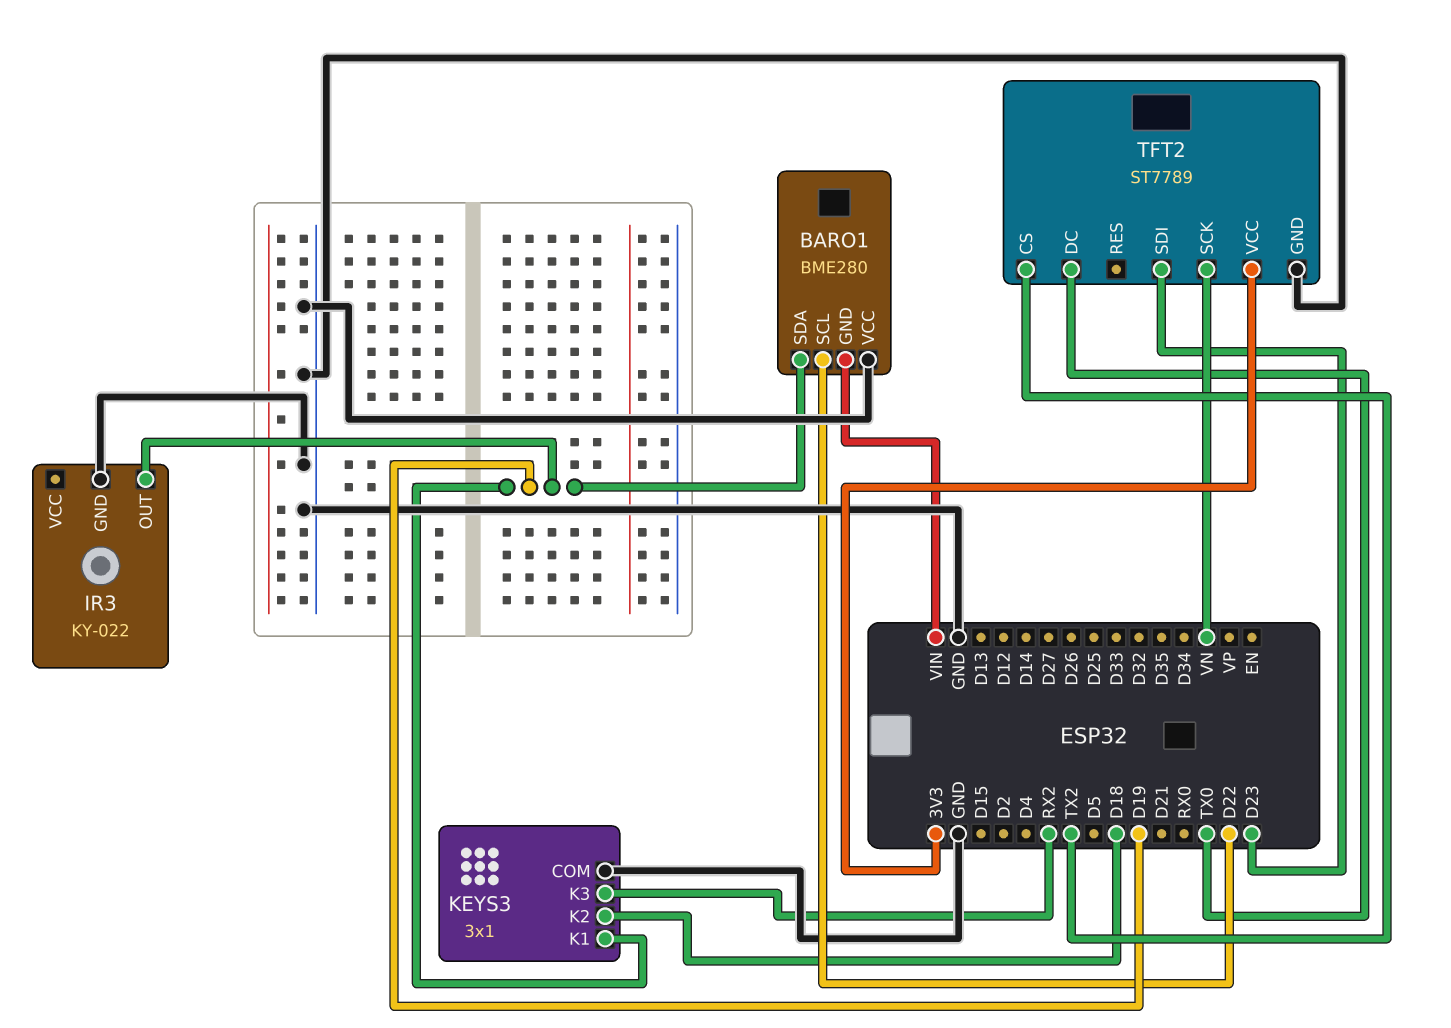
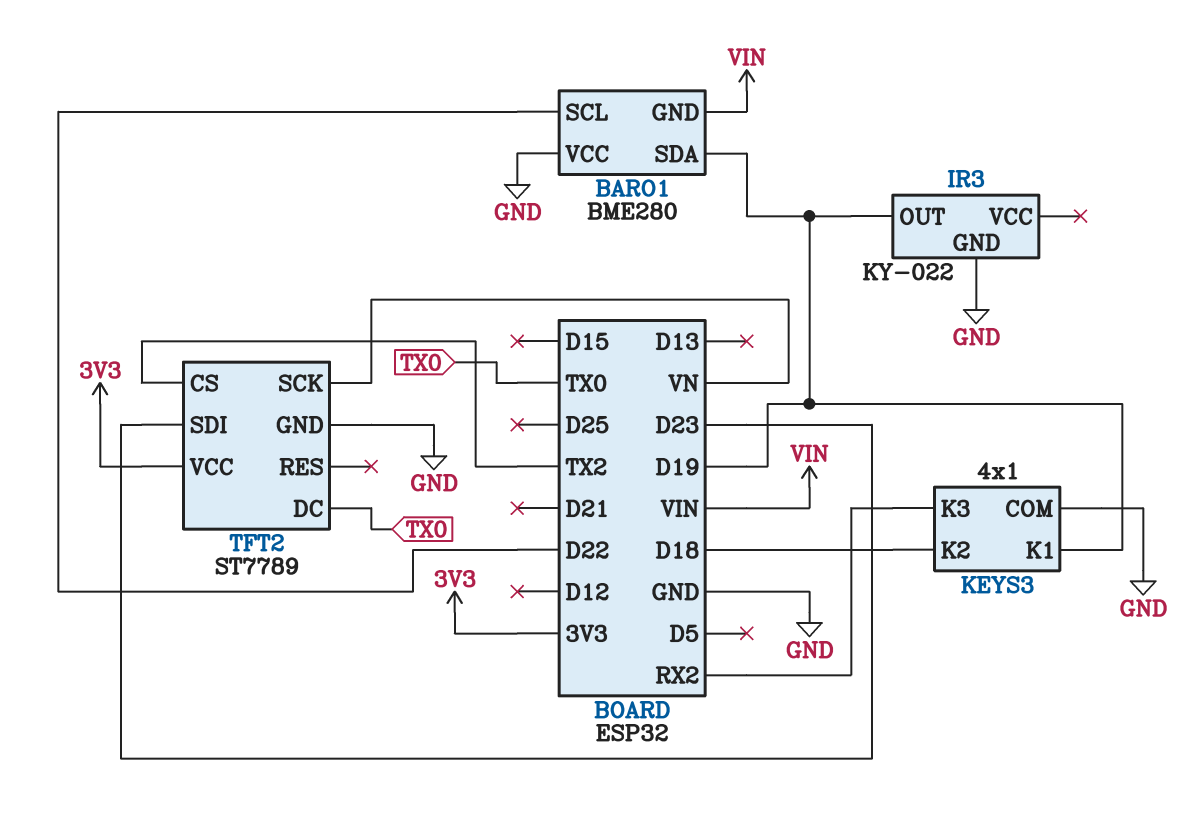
KEYS3: 3x1 -> 4x1

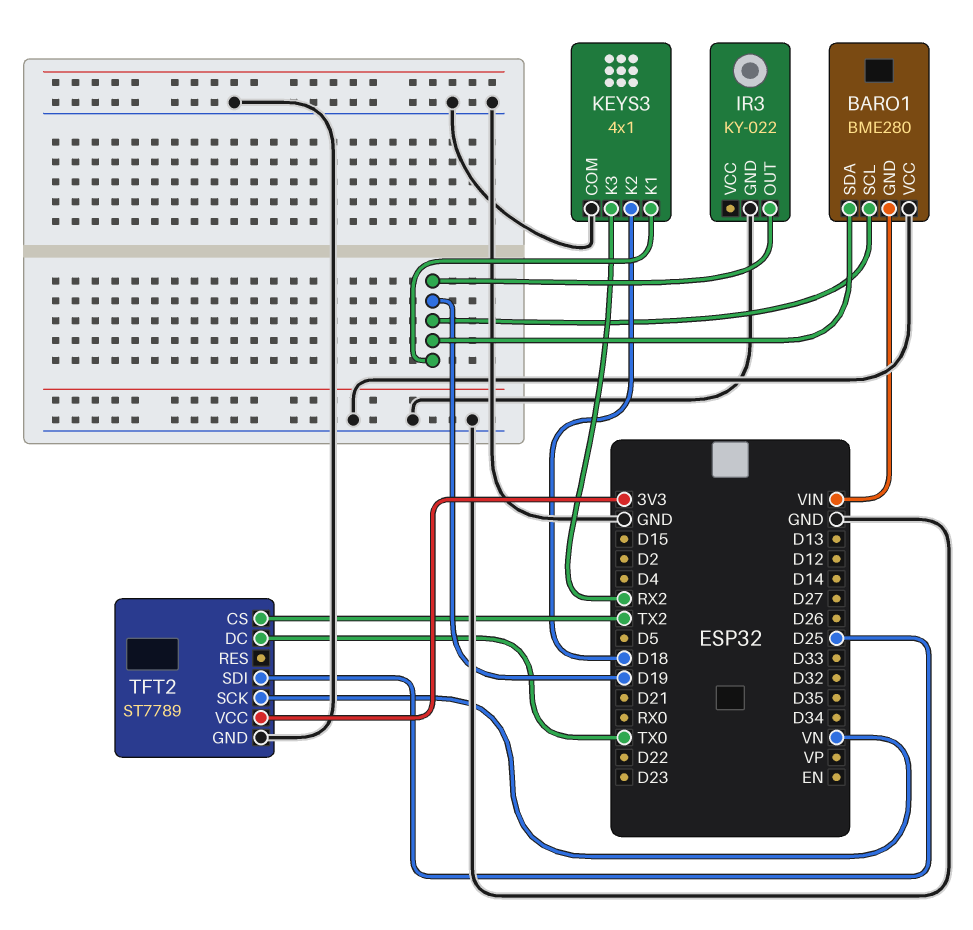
BARO1 pin SCL: D22 -> D19
TFT2 pin SDI: D23 -> D25

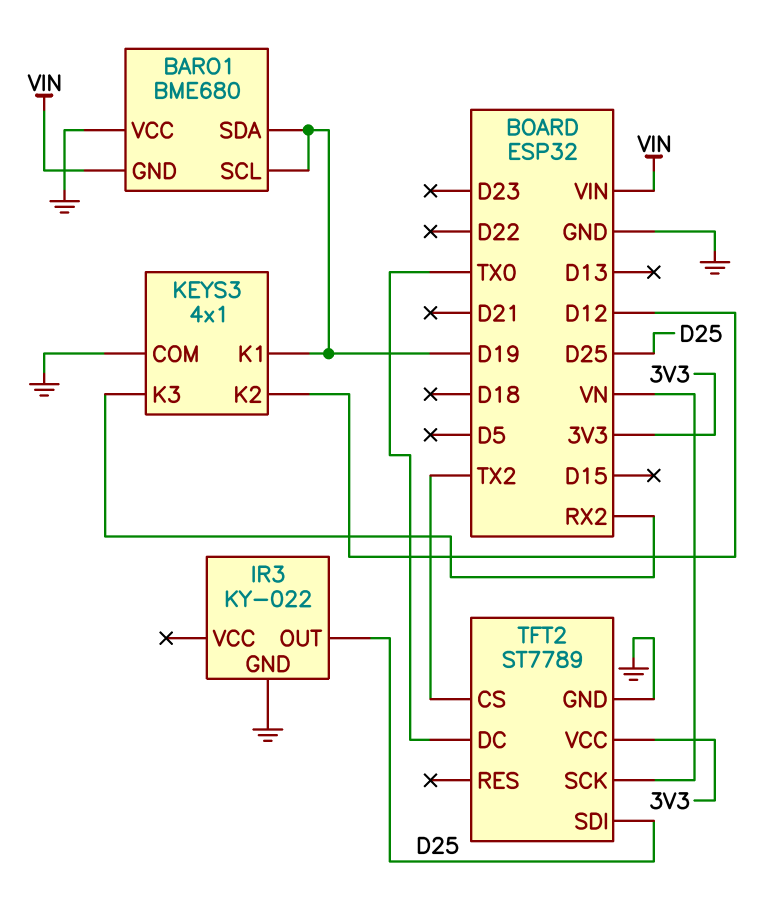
BARO1: BME280 -> BME680
IR3 pin OUT: D19 -> D25
KEYS3 pin K2: D18 -> D12

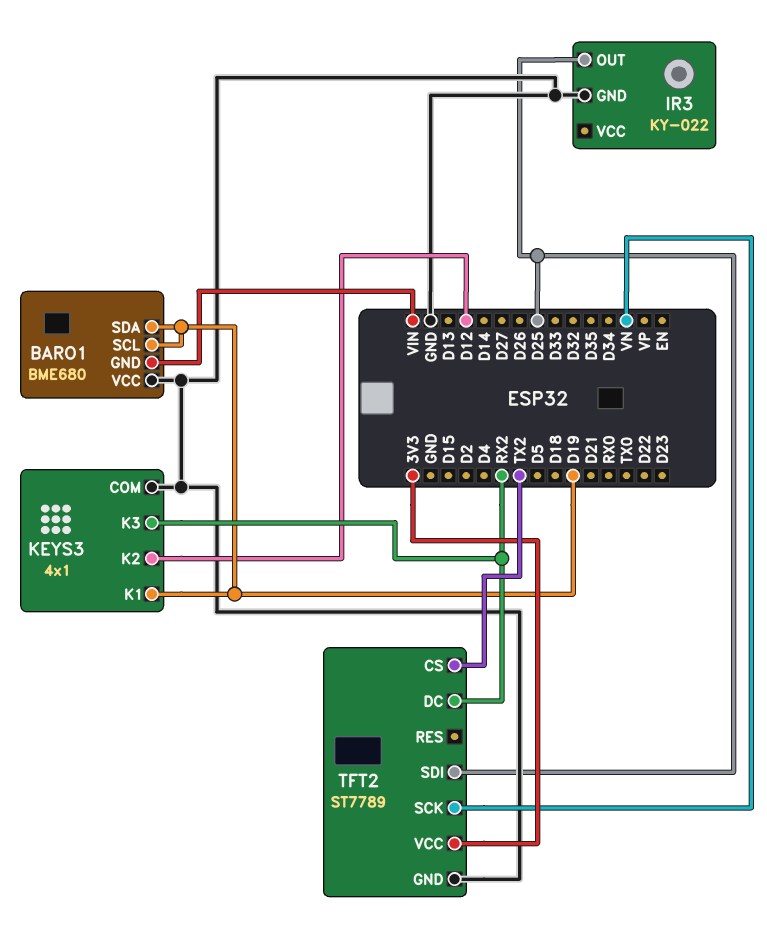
TFT2 pin DC: TX0 -> RX2

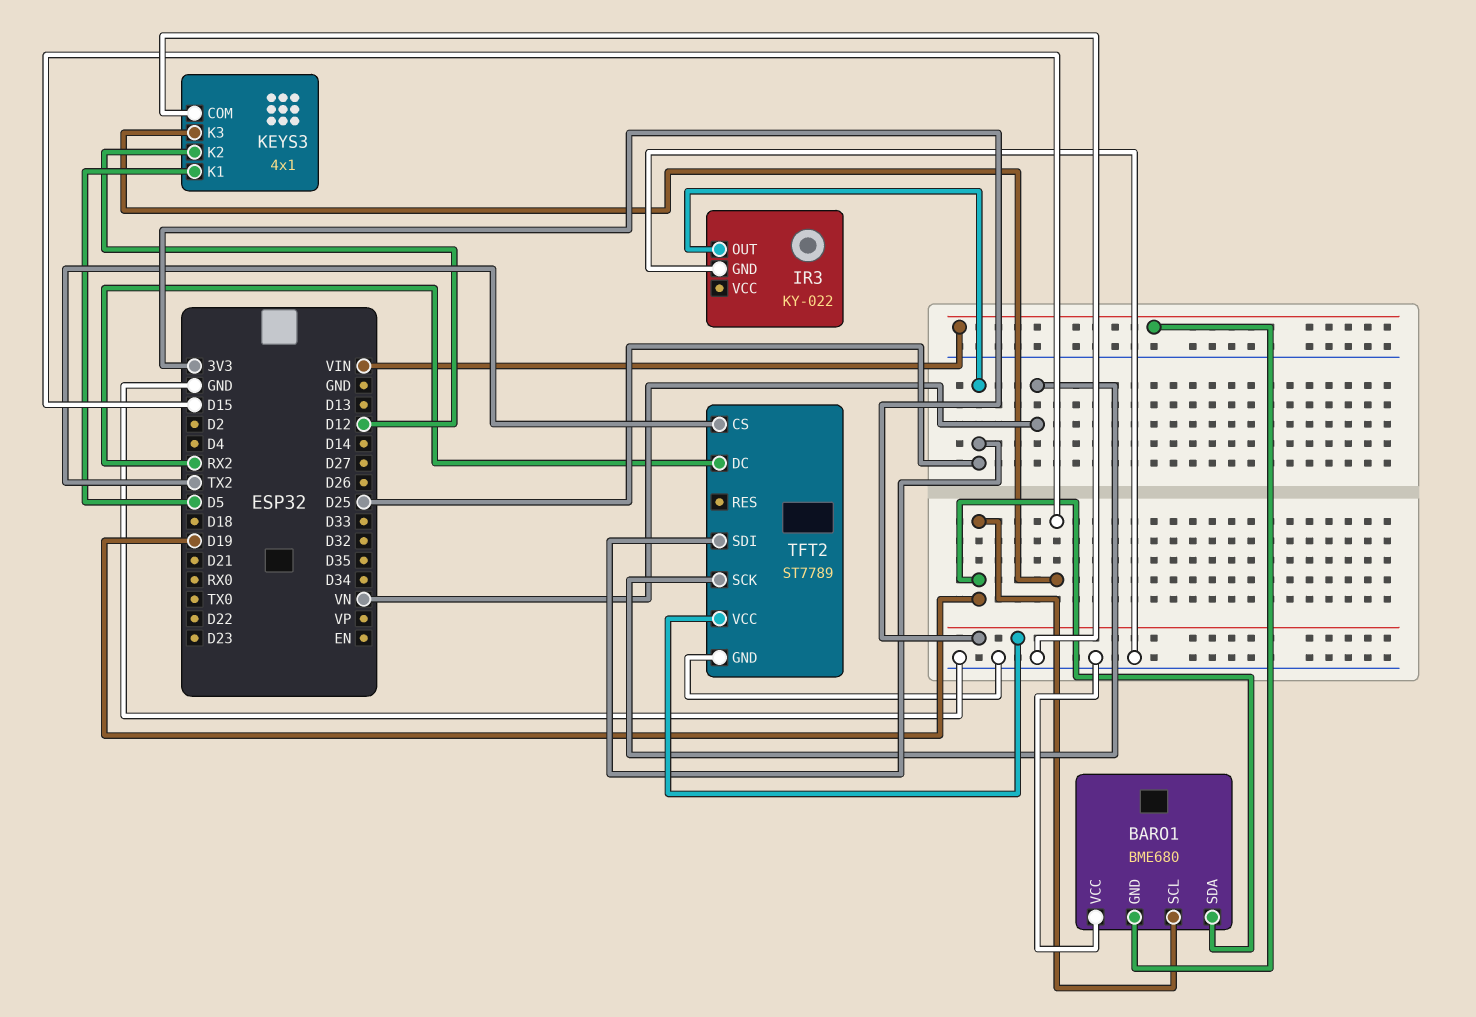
KEYS3 pin K1: D19 -> D5
KEYS3 pin K3: RX2 -> D15

